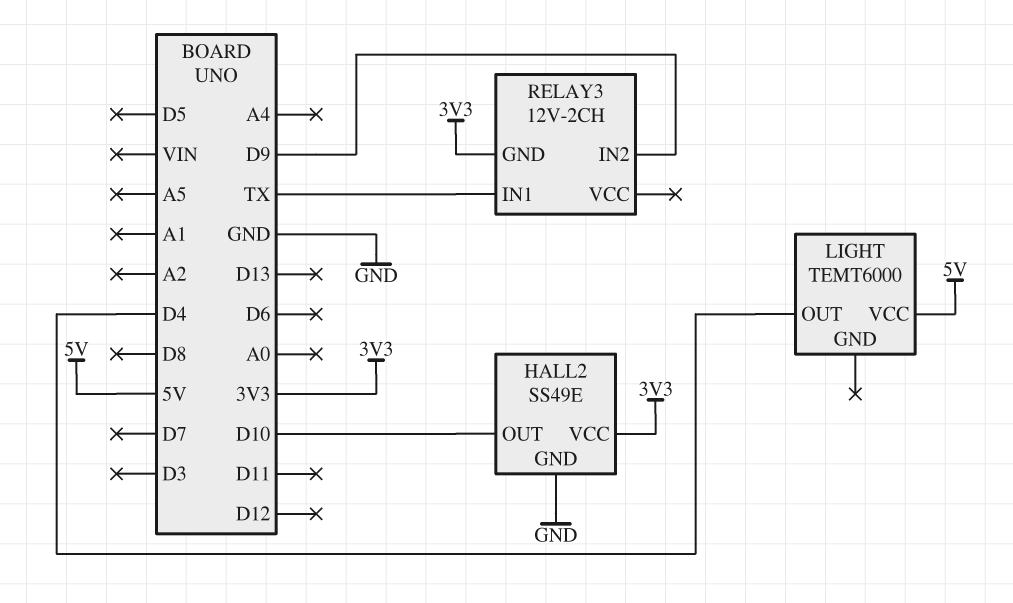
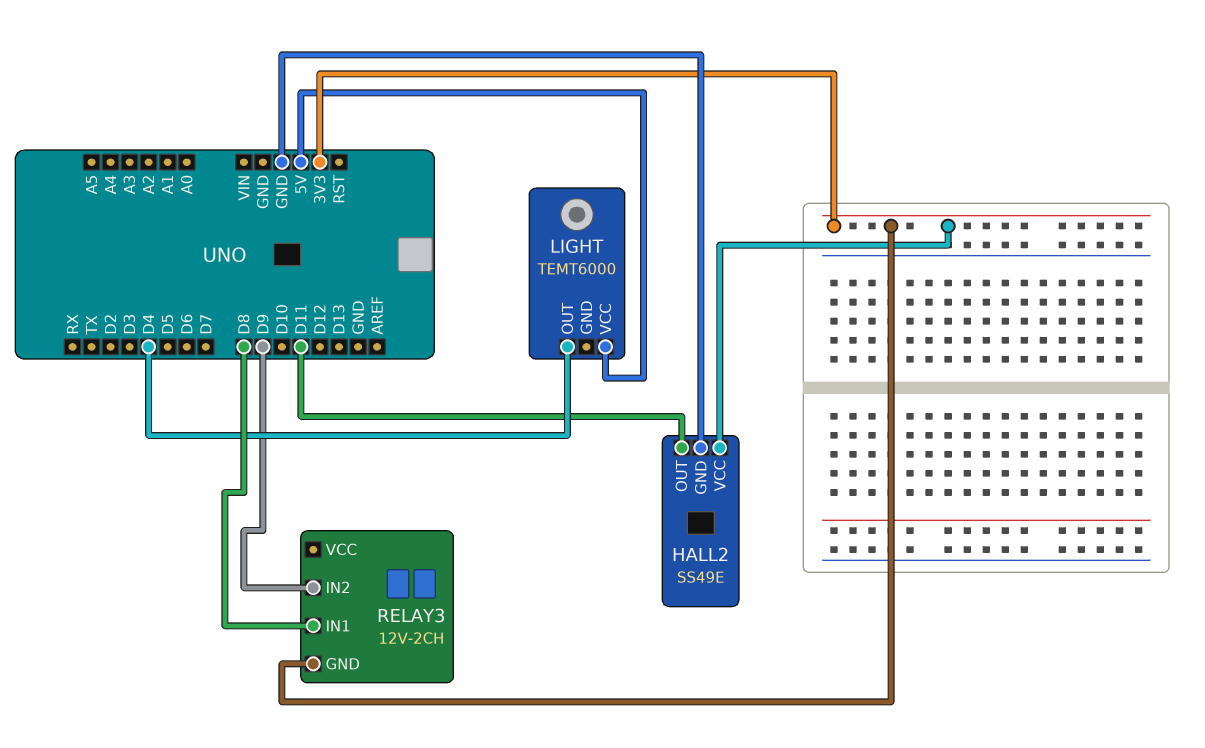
HALL2 pin OUT: D10 -> D11
RELAY3 pin IN1: TX -> D8

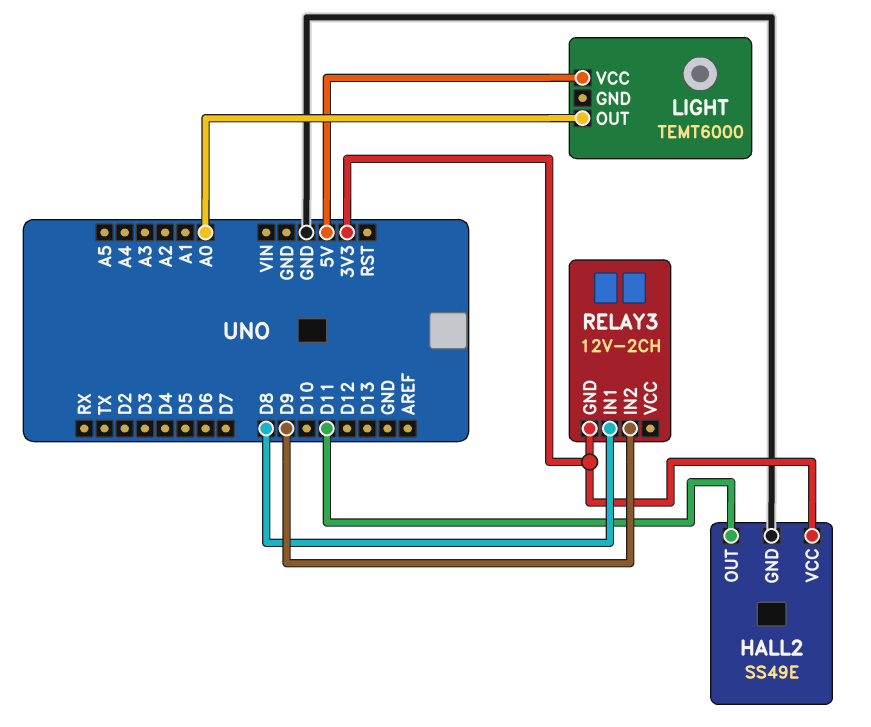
LIGHT pin OUT: D4 -> A0

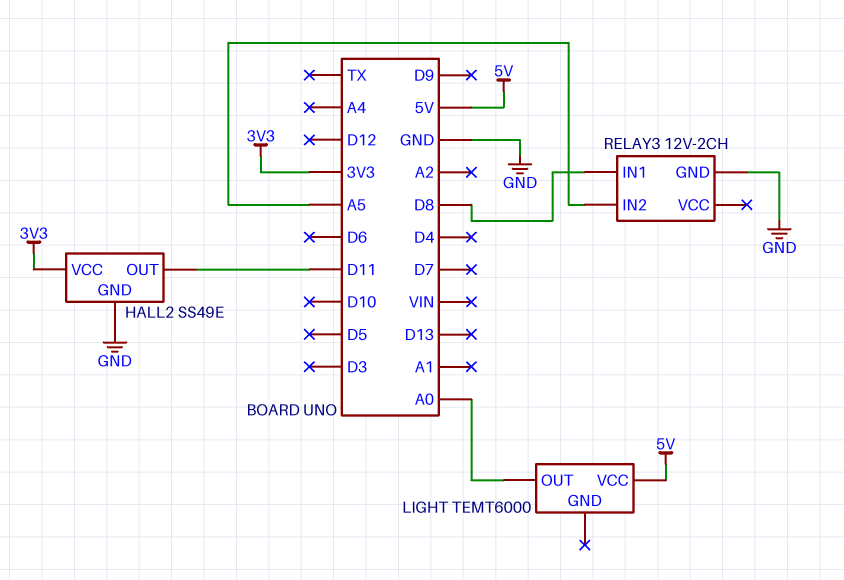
RELAY3 pin GND: 3V3 -> GND
RELAY3 pin IN2: D9 -> A5

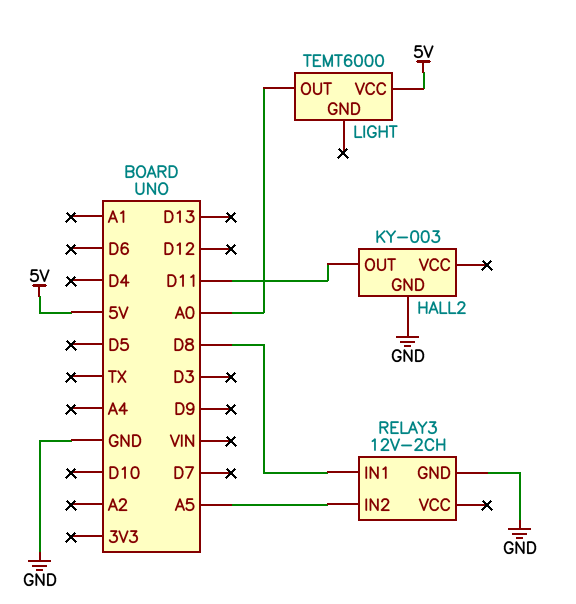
HALL2: SS49E -> KY-003
HALL2 pin VCC: 3V3 -> none

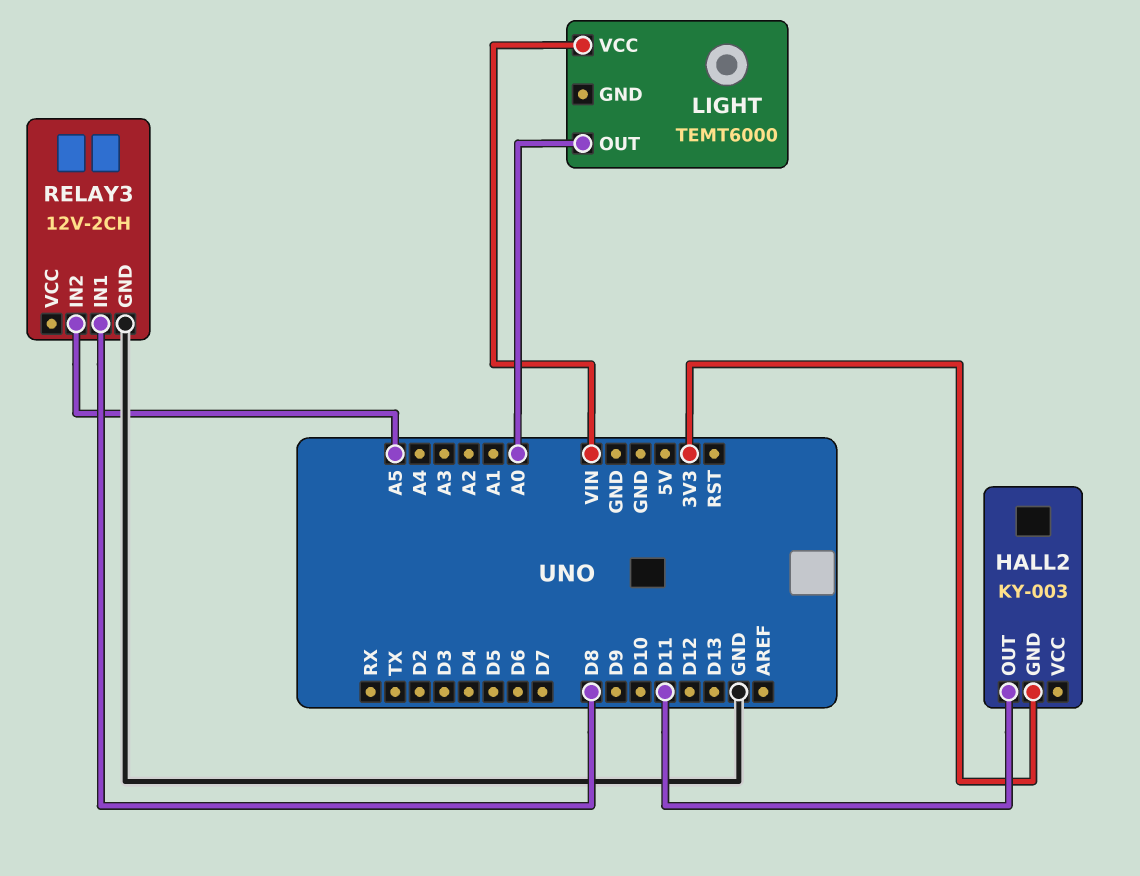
HALL2 pin GND: GND -> 3V3
LIGHT pin VCC: 5V -> VIN

